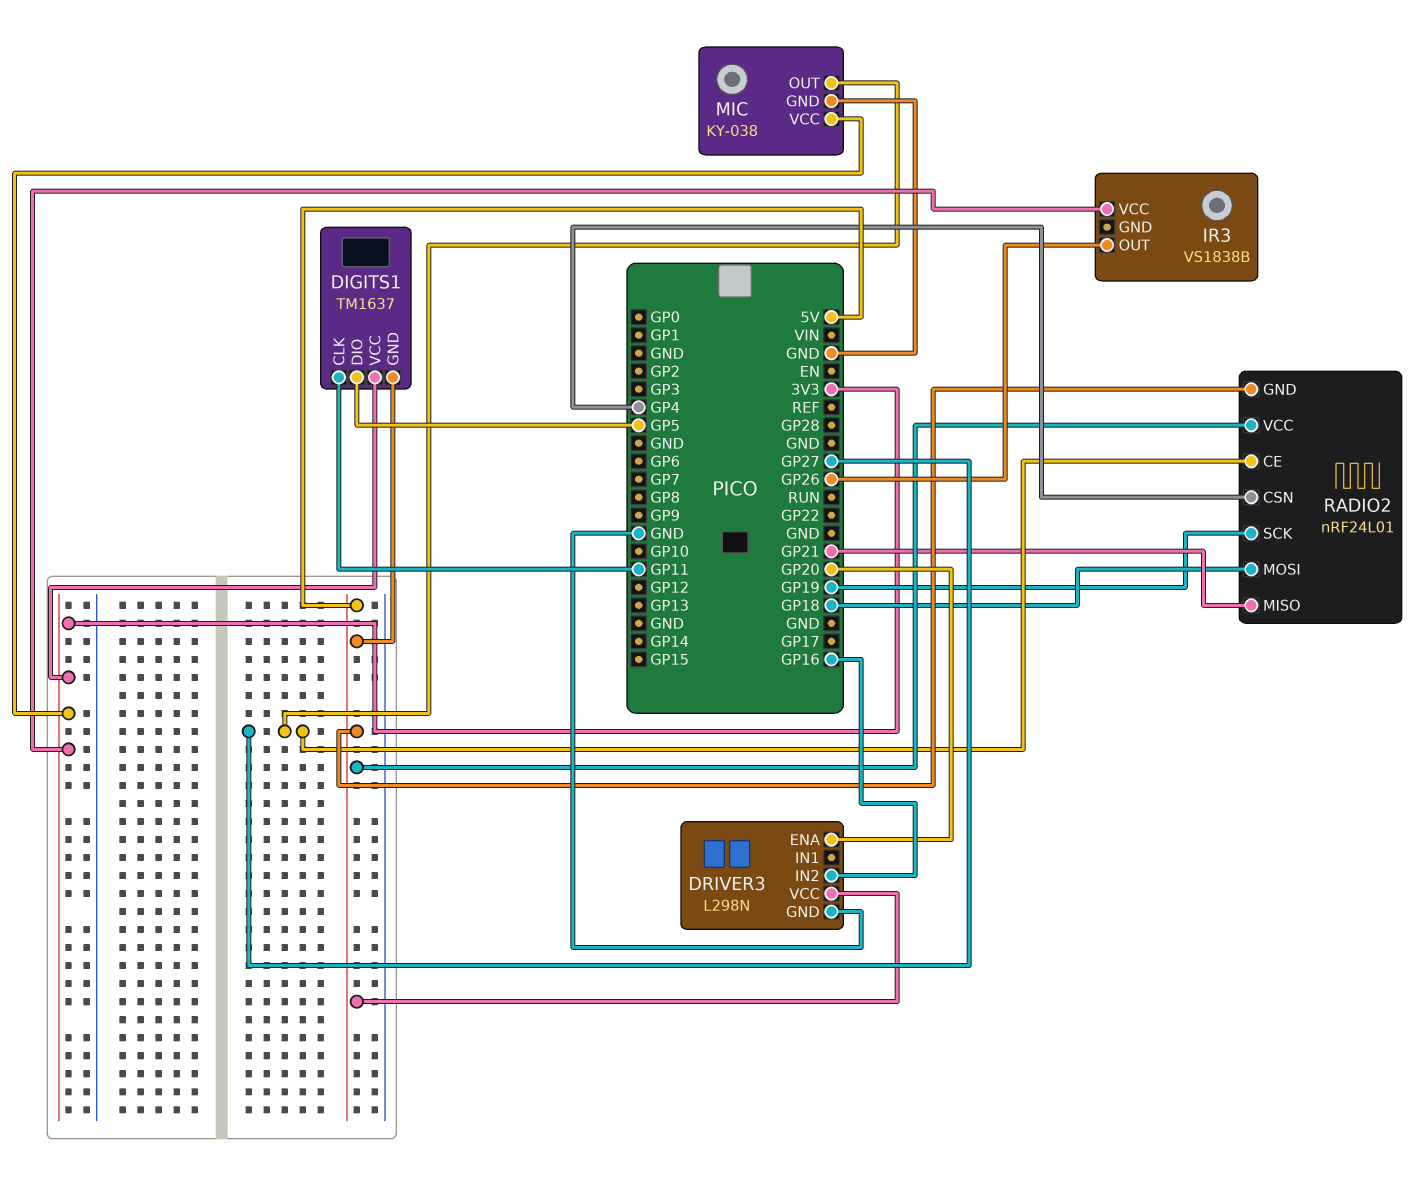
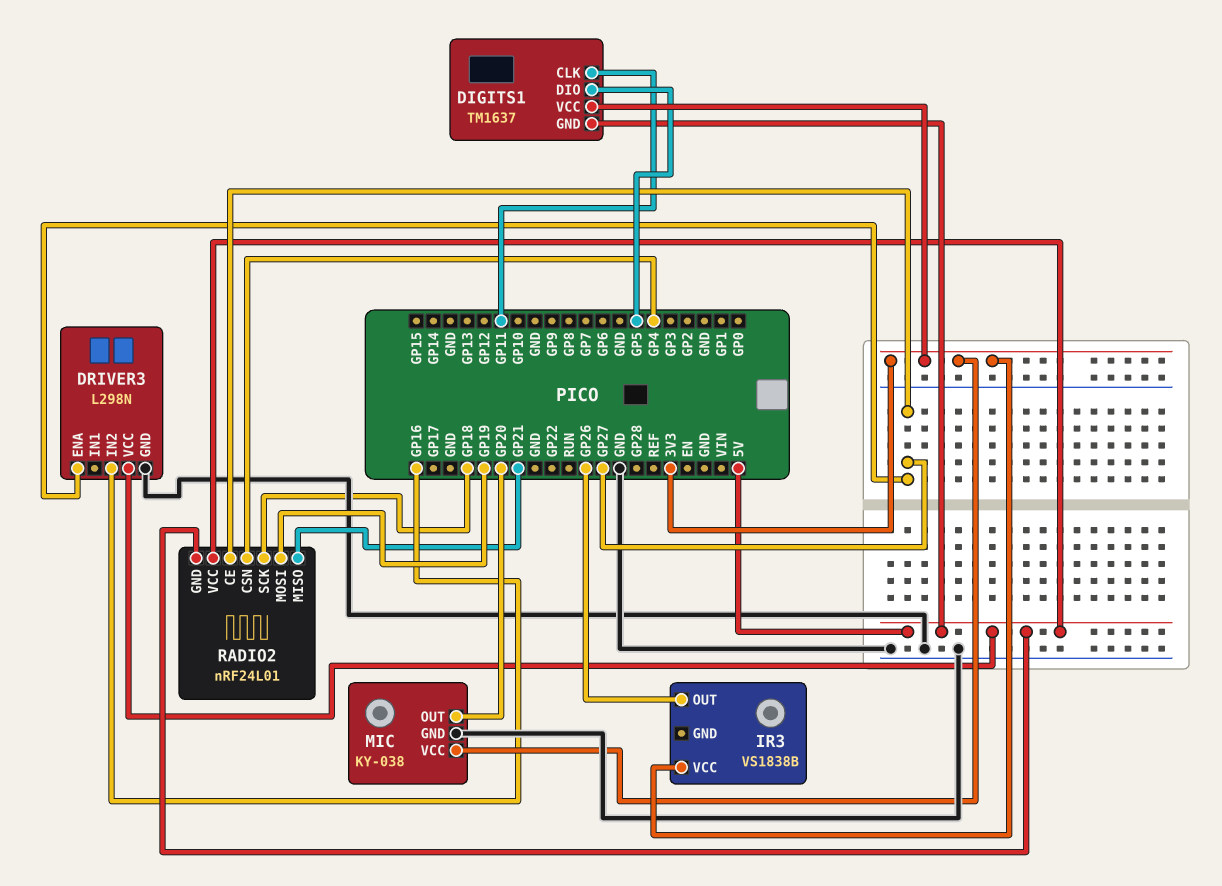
DRIVER3 pin ENA: GP20 -> GP27
MIC pin OUT: GP27 -> GP20
RADIO2 pin MOSI: GP18 -> GP19
RADIO2 pin SCK: GP19 -> GP18

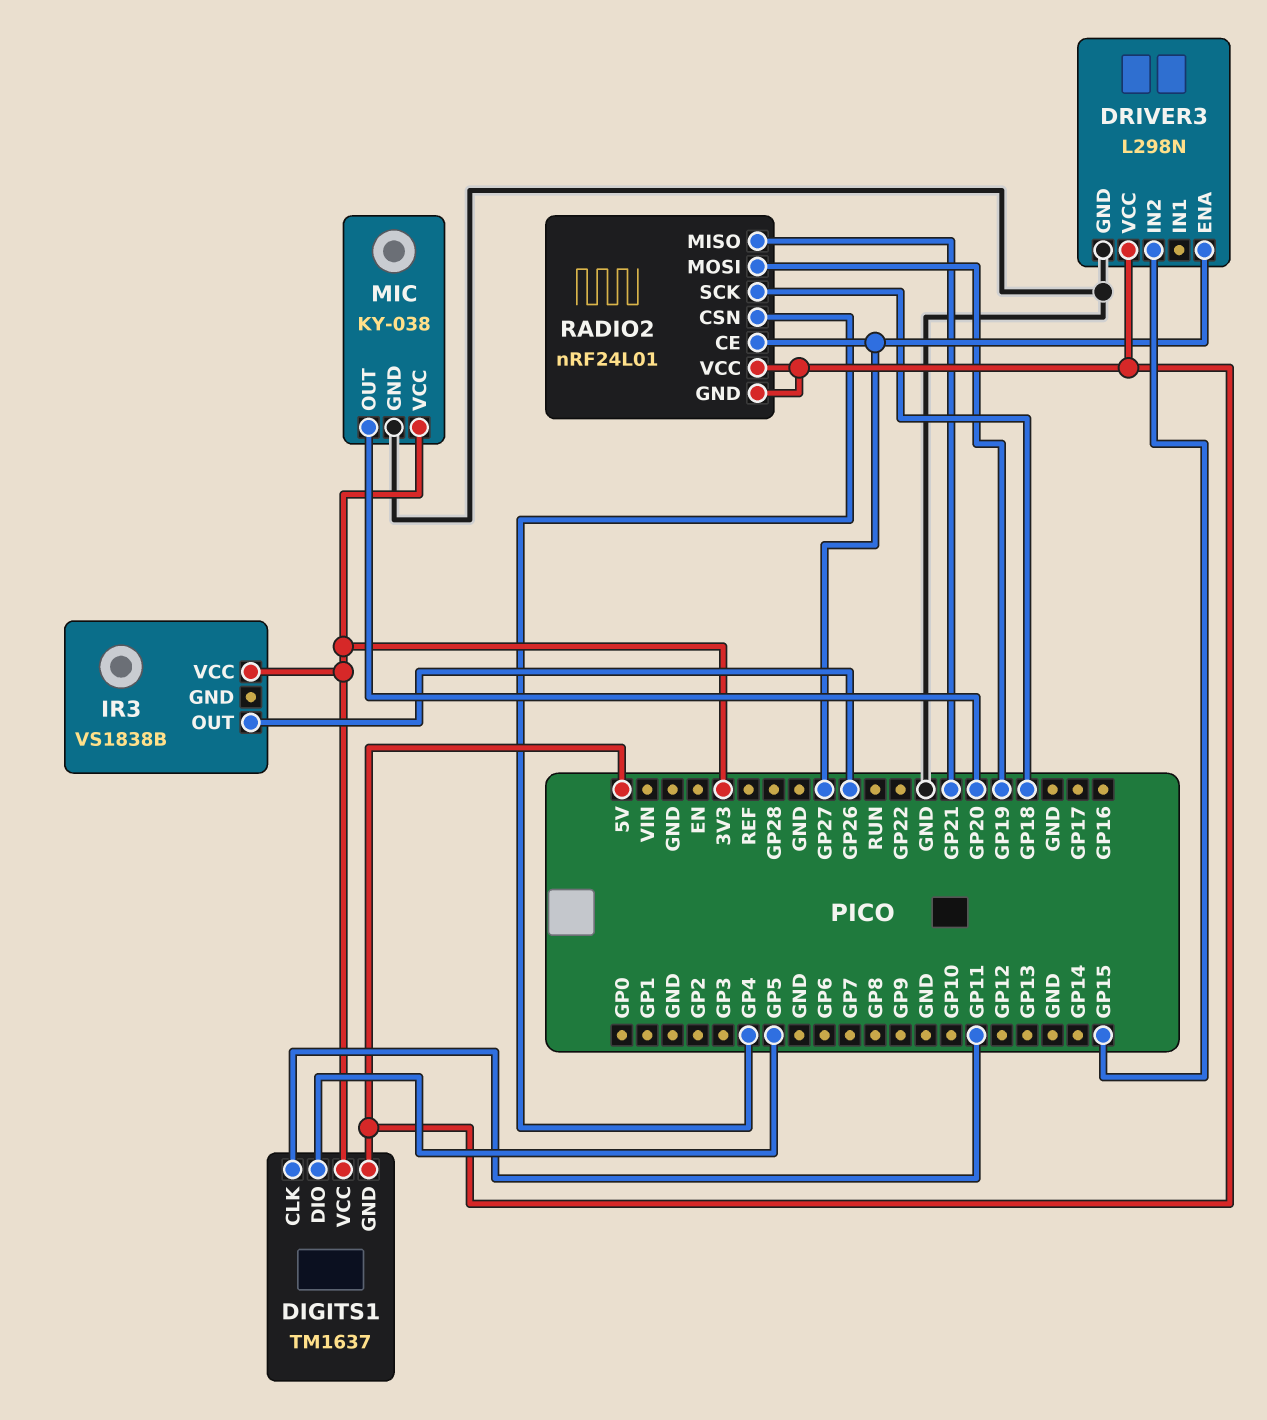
DRIVER3 pin IN2: GP16 -> GP15

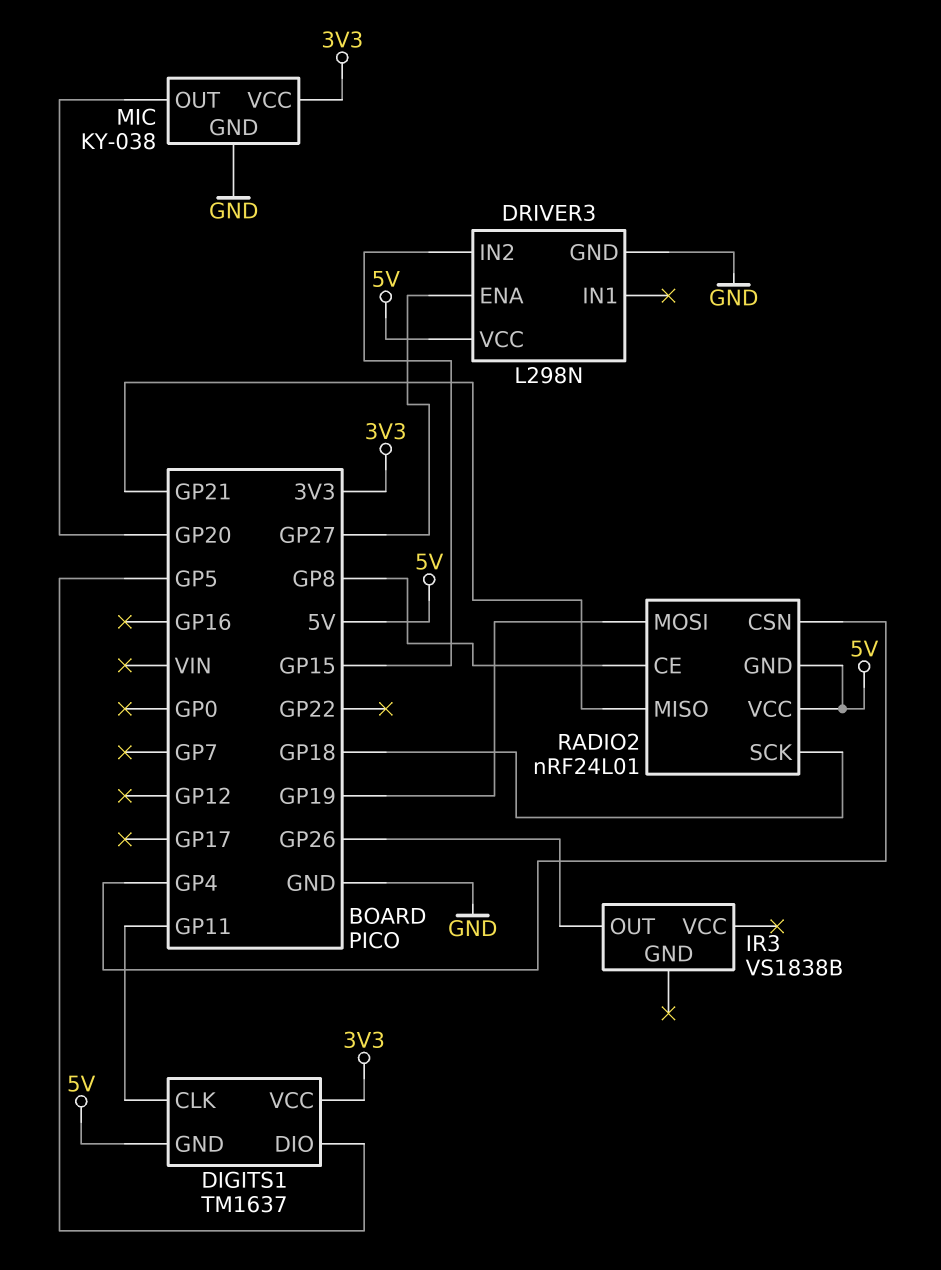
IR3 pin VCC: 3V3 -> none
RADIO2 pin CE: GP27 -> GP8

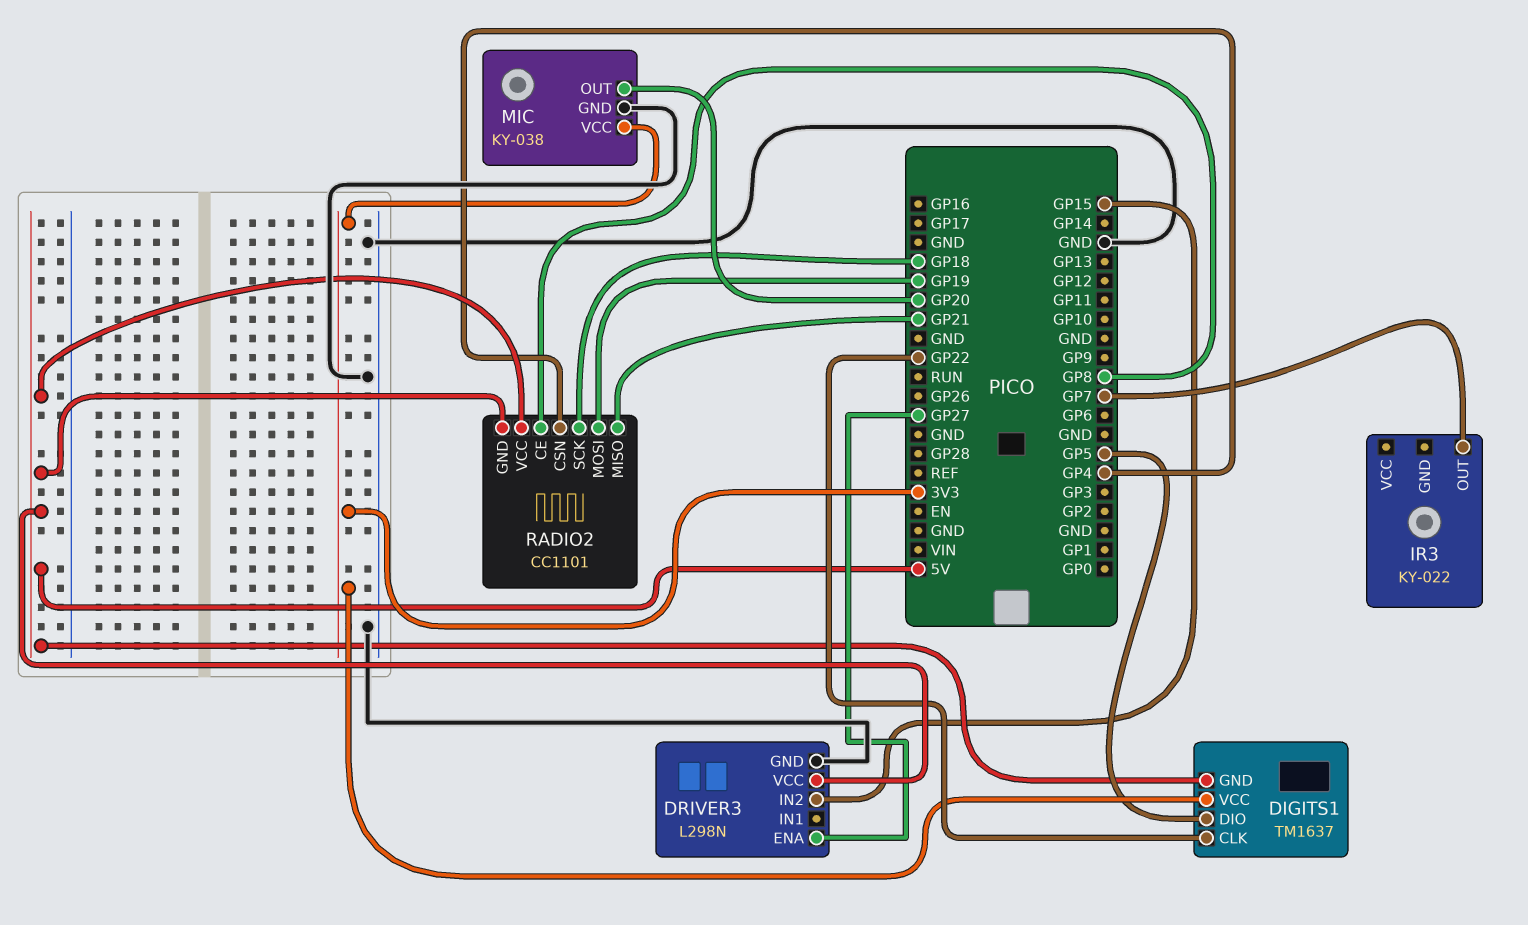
DIGITS1 pin CLK: GP11 -> GP22
IR3: VS1838B -> KY-022
IR3 pin OUT: GP26 -> GP7
RADIO2: nRF24L01 -> CC1101

